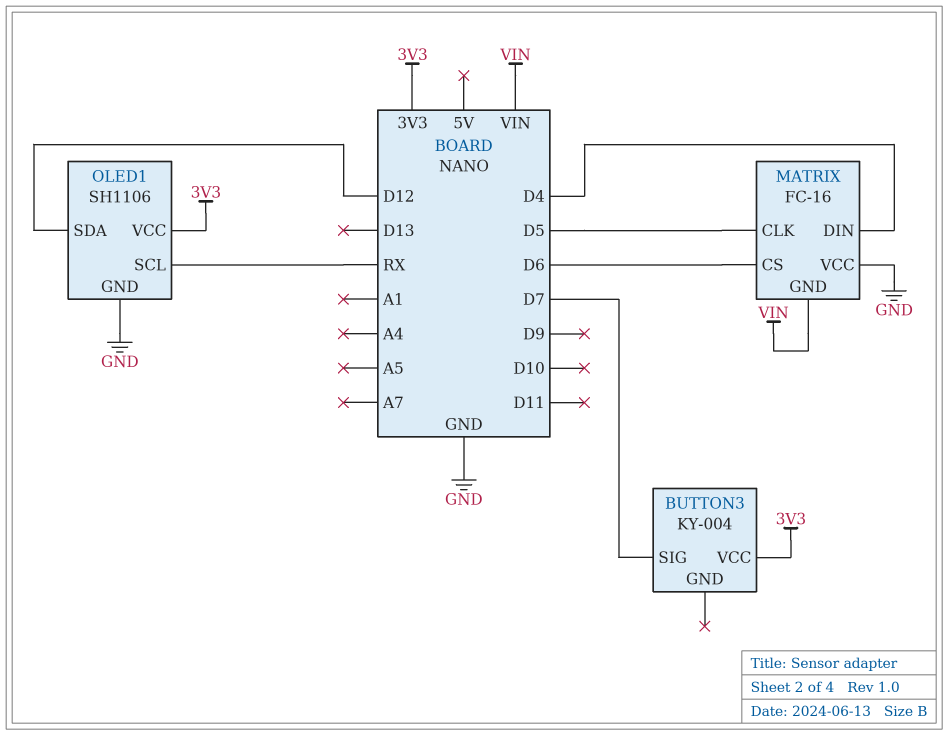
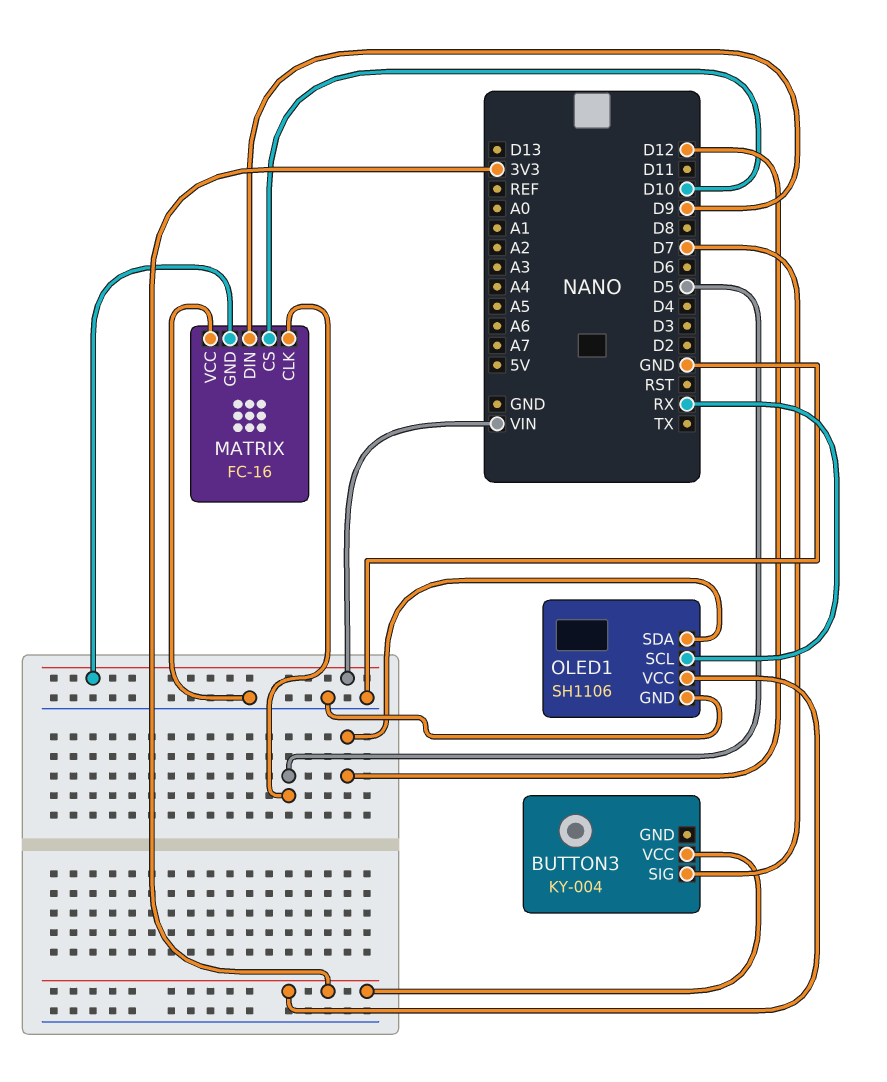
MATRIX pin CS: D6 -> D10
MATRIX pin DIN: D4 -> D9

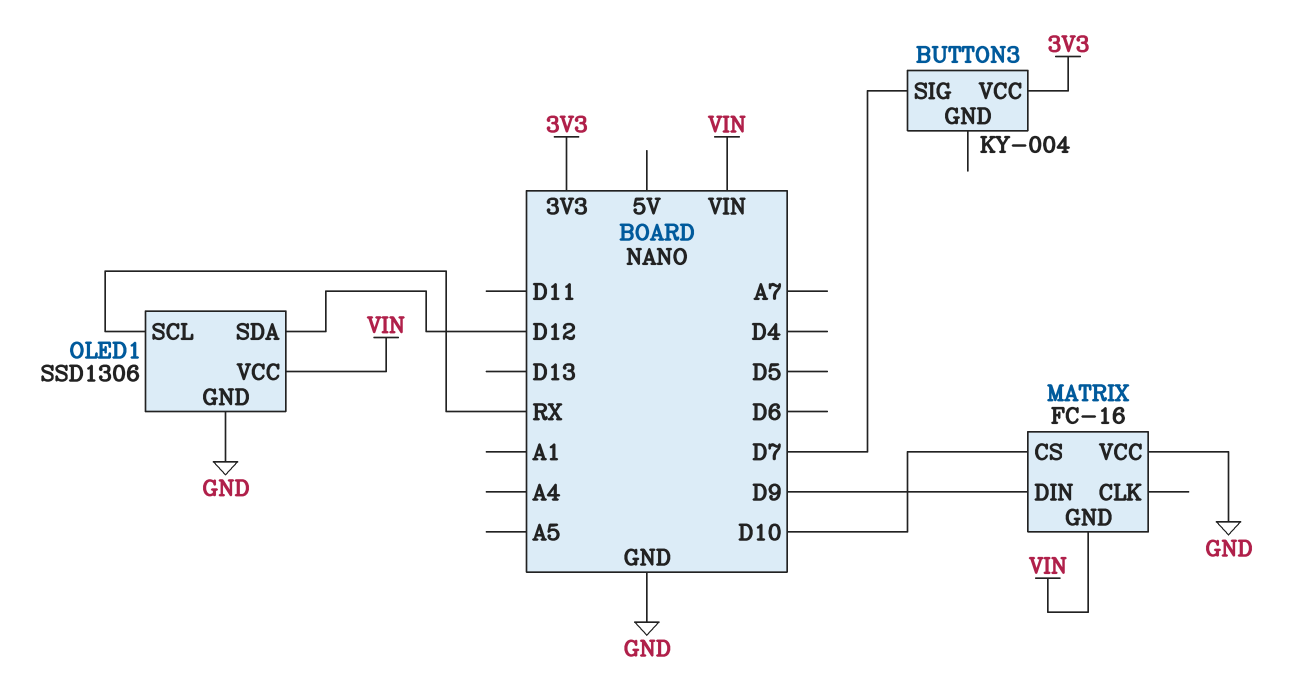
MATRIX pin CLK: D5 -> none
OLED1: SH1106 -> SSD1306
OLED1 pin VCC: 3V3 -> VIN

